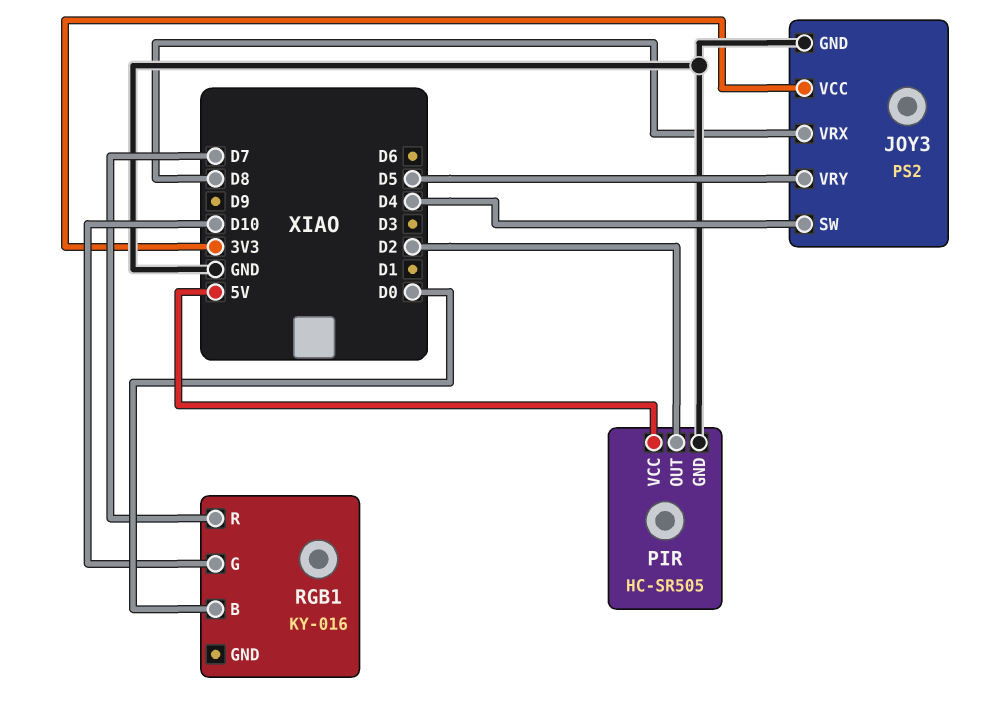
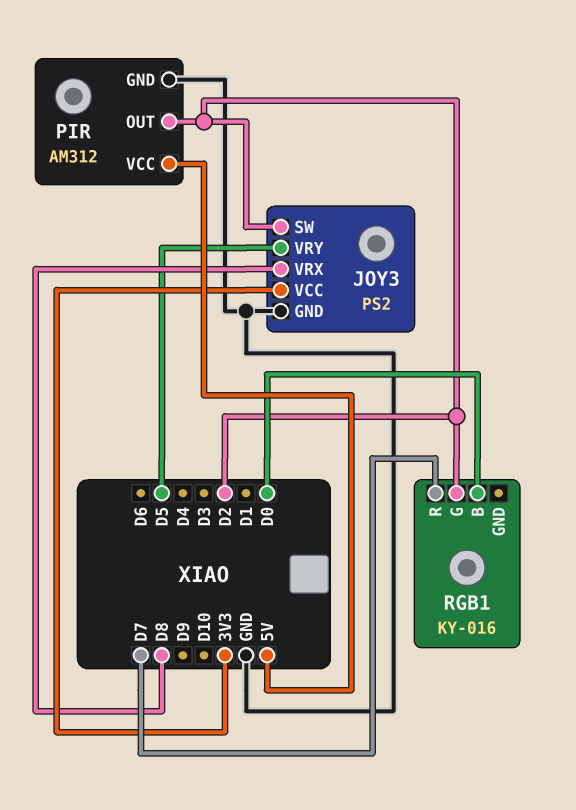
JOY3 pin SW: D4 -> D2
PIR: HC-SR505 -> AM312
RGB1 pin G: D10 -> D2

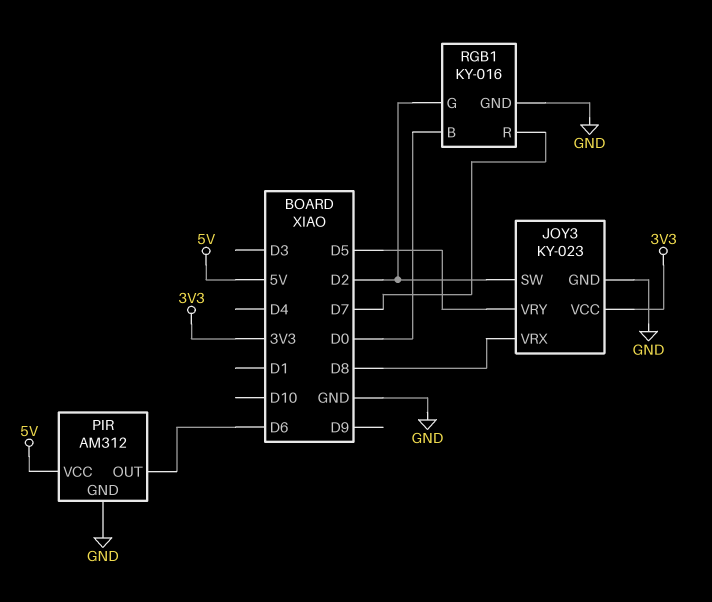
JOY3: PS2 -> KY-023
PIR pin OUT: D2 -> D6
RGB1 pin GND: none -> GND

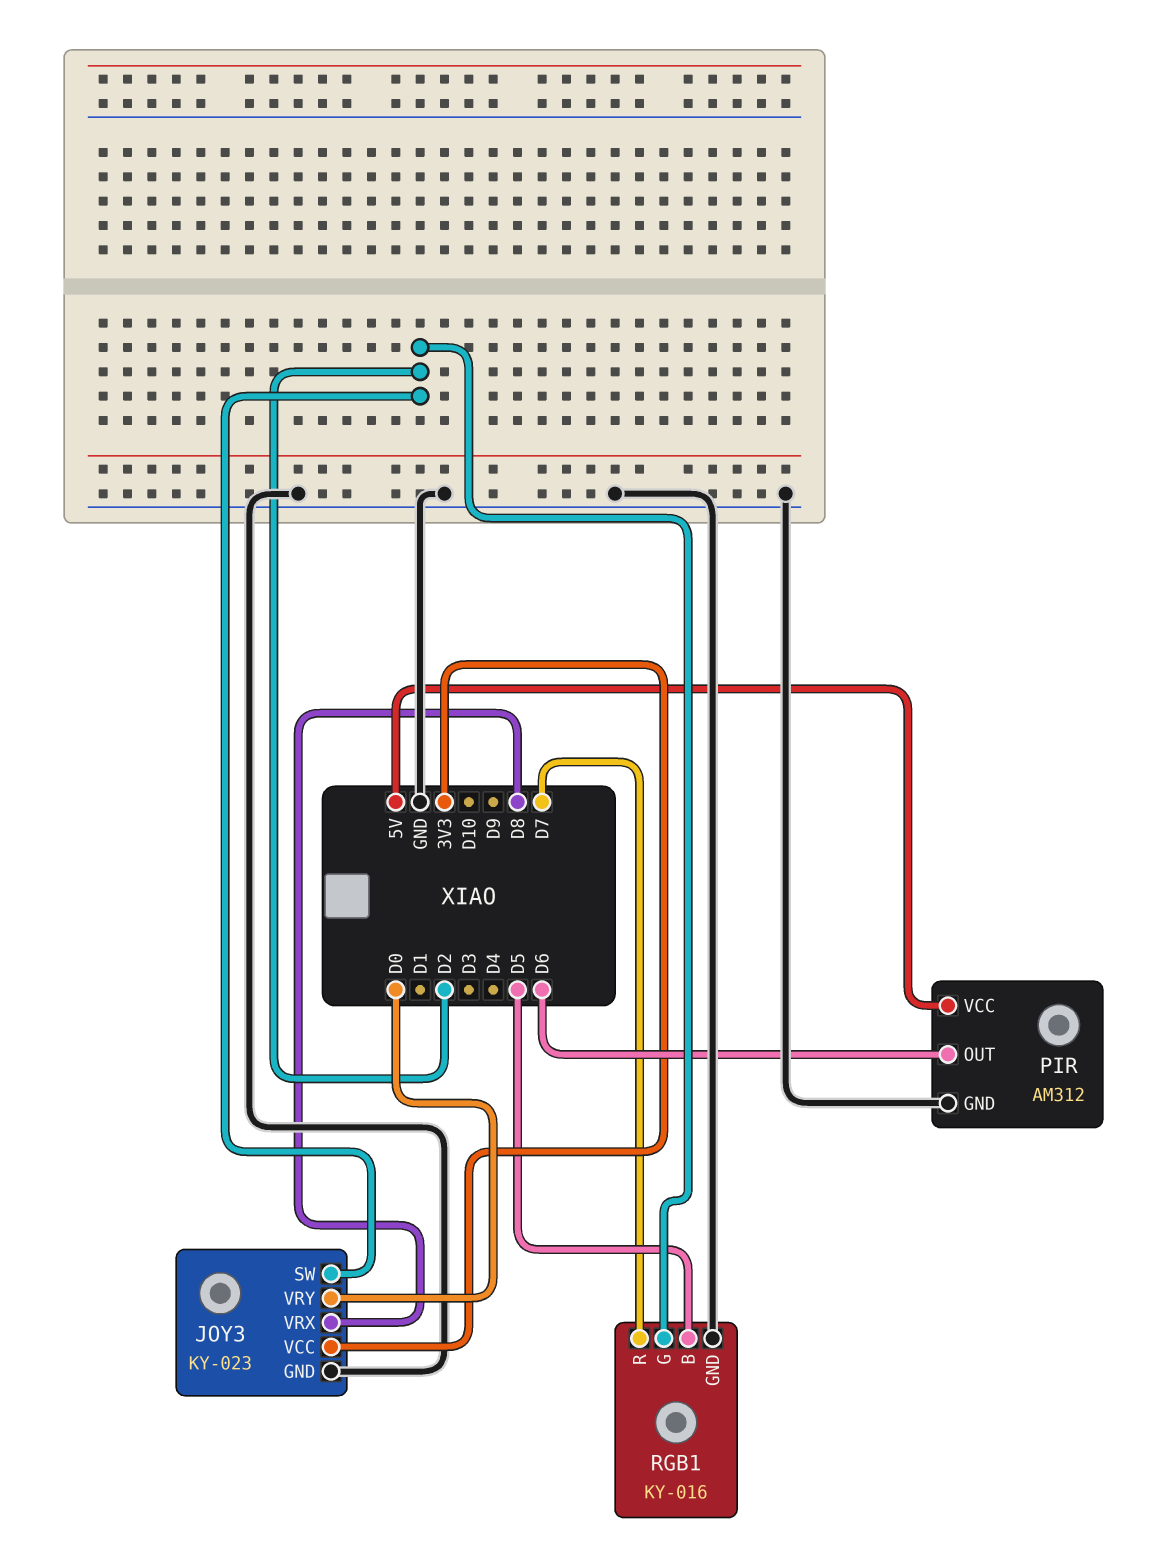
JOY3 pin VRY: D5 -> D0
RGB1 pin B: D0 -> D5

